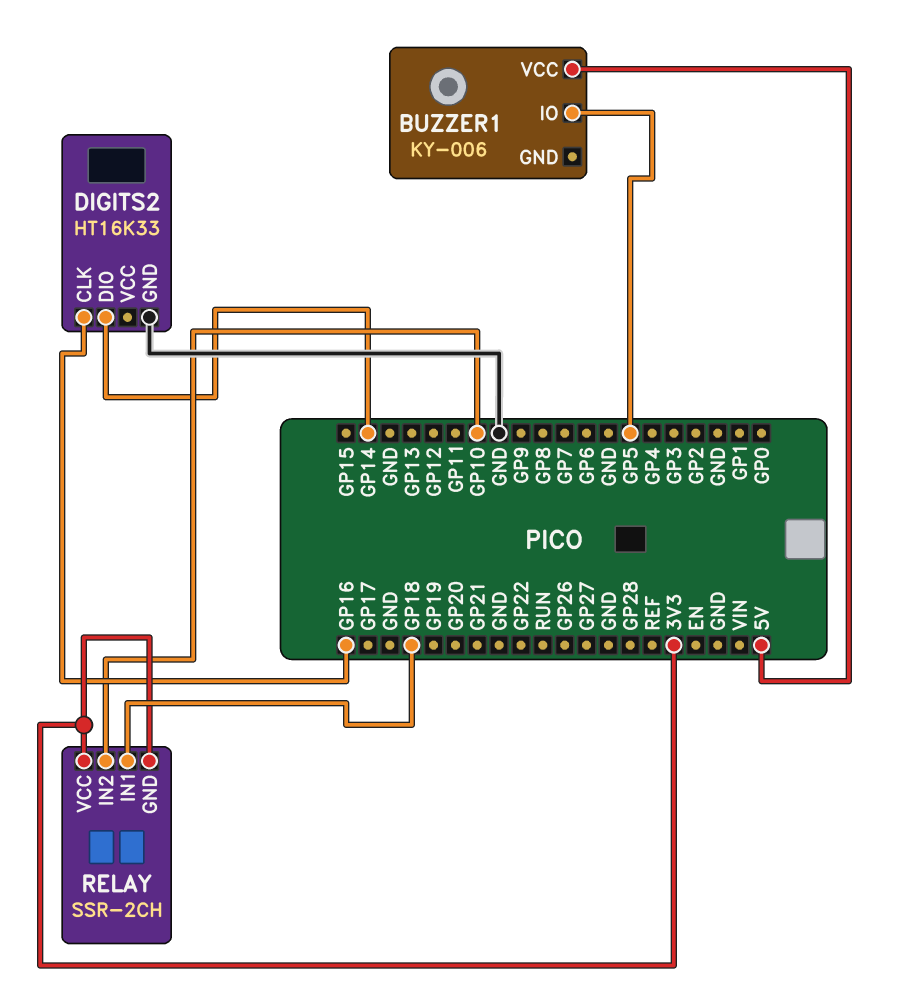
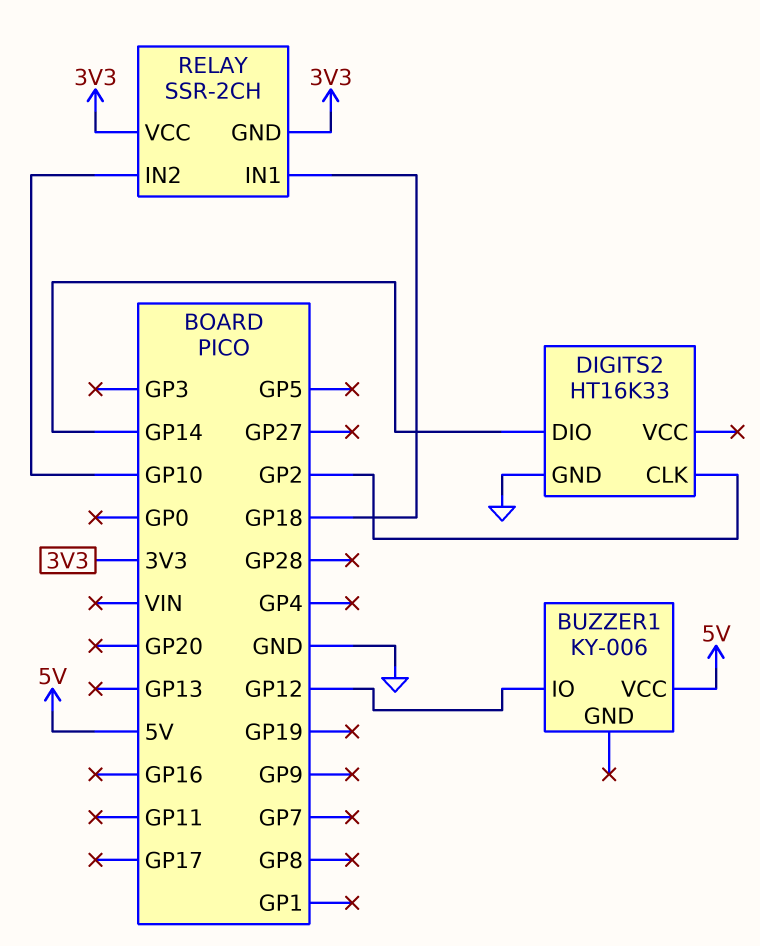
BUZZER1 pin IO: GP5 -> GP12
DIGITS2 pin CLK: GP16 -> GP2

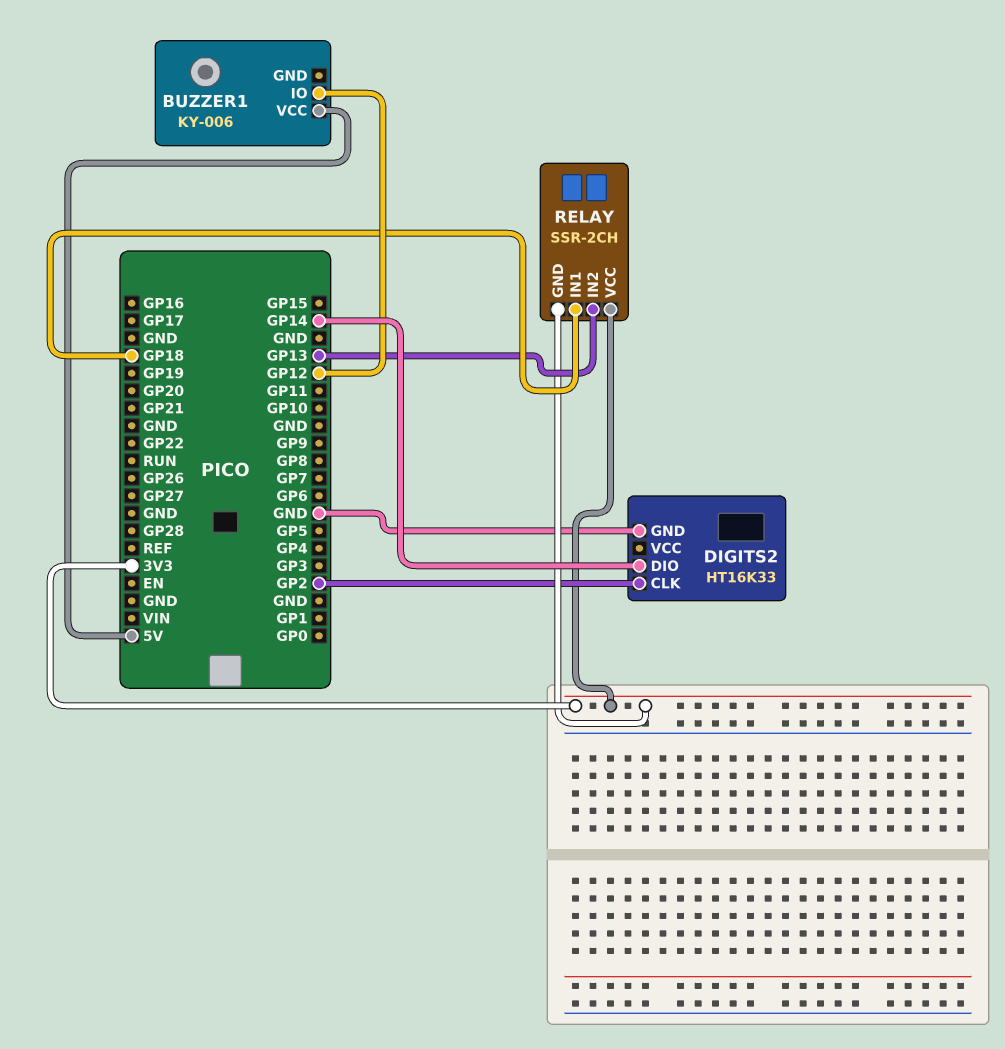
RELAY pin IN2: GP10 -> GP13

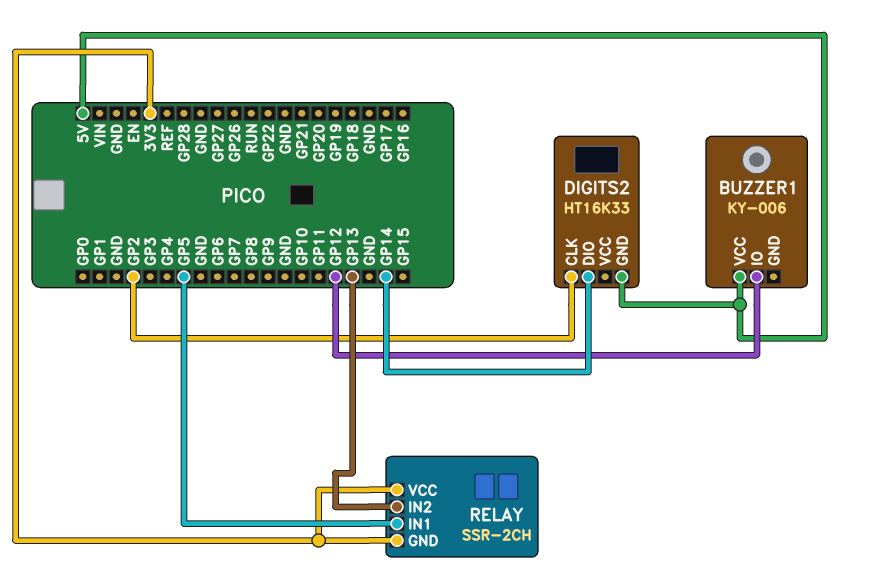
DIGITS2 pin GND: GND -> 5V
RELAY pin IN1: GP18 -> GP5

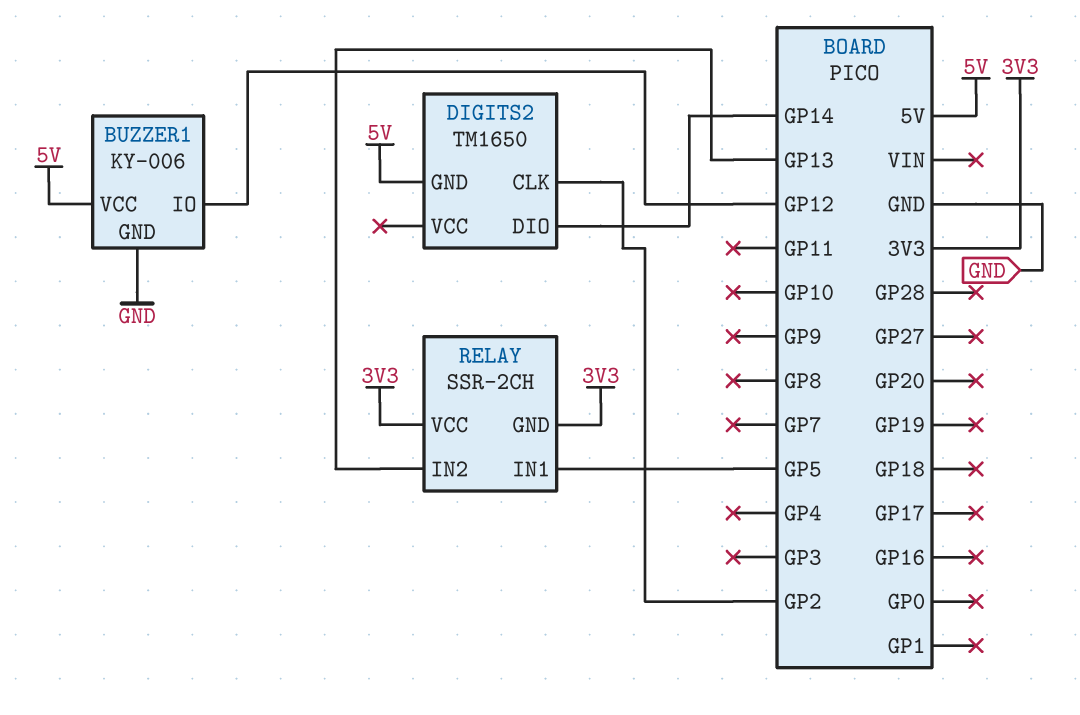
BUZZER1 pin GND: none -> GND
DIGITS2: HT16K33 -> TM1650

